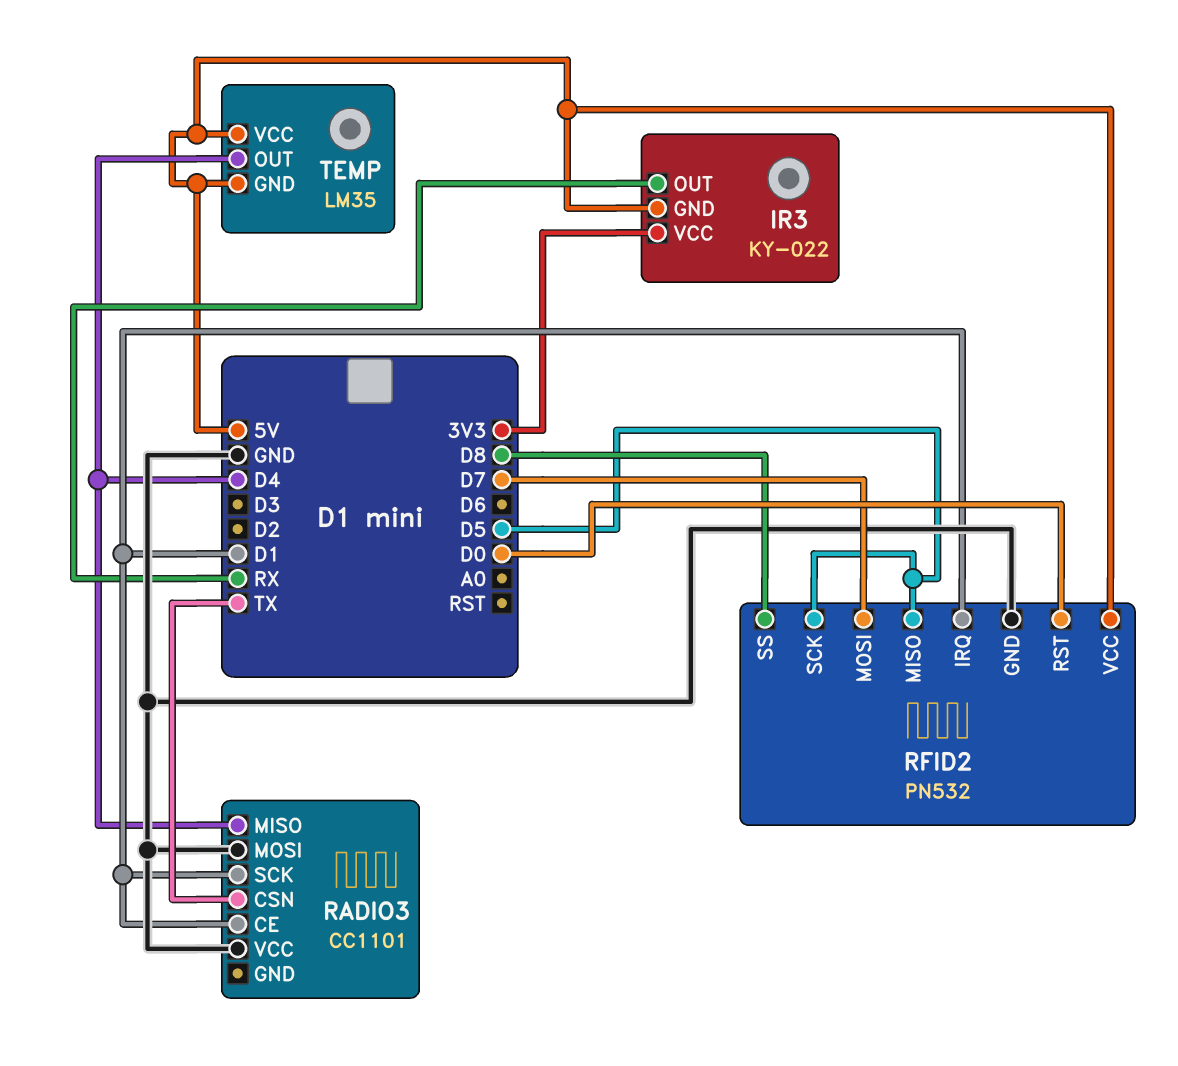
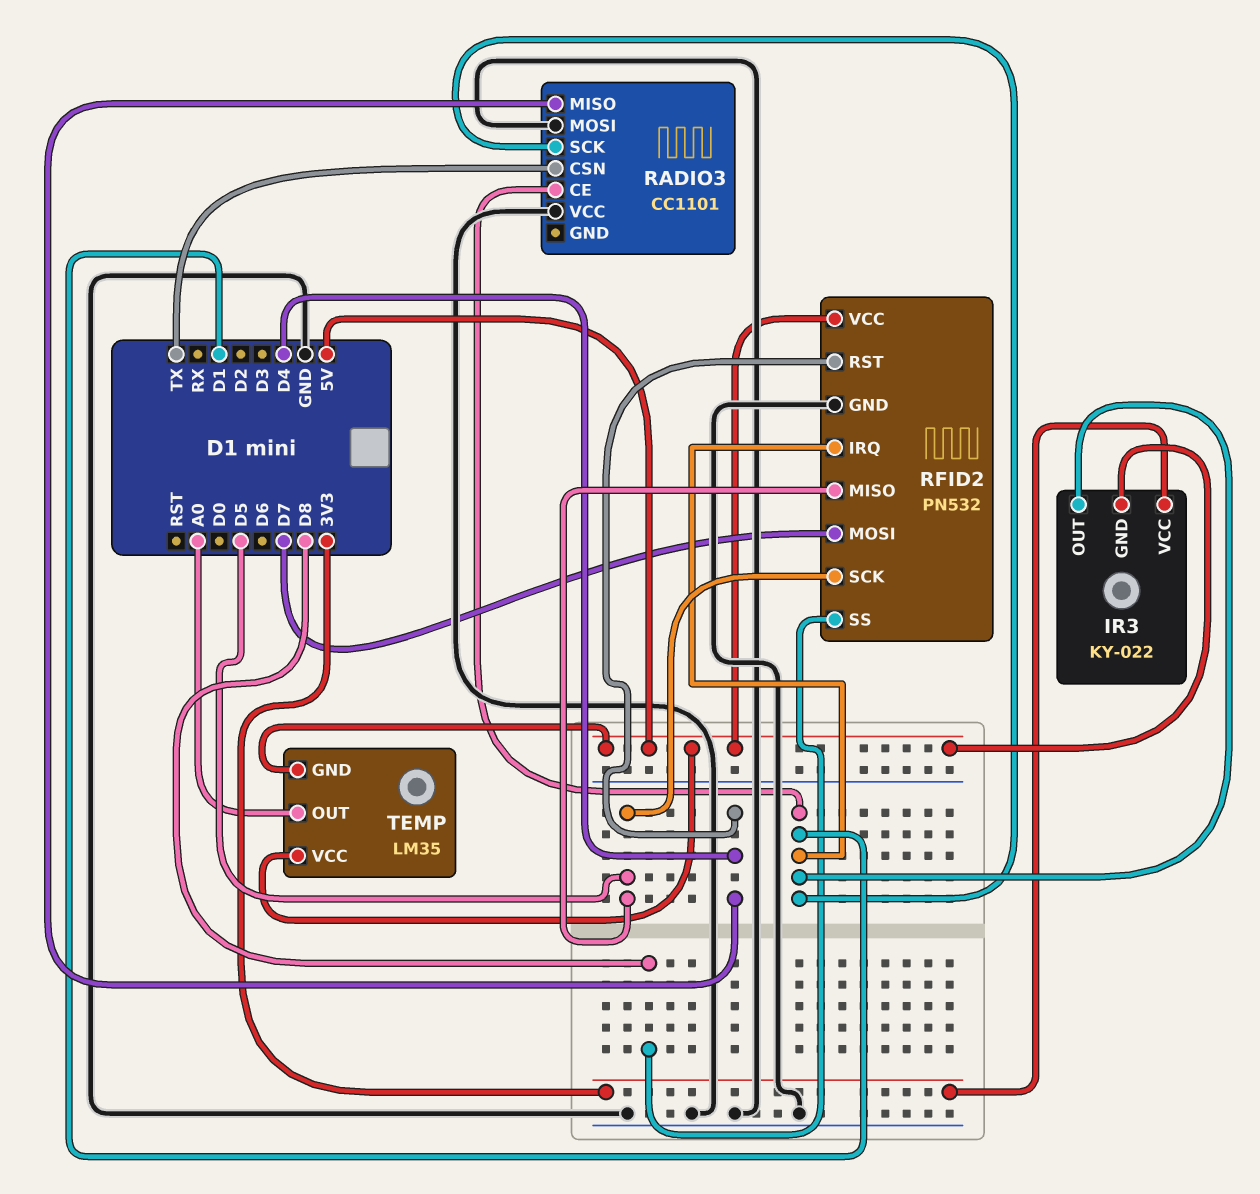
IR3 pin OUT: RX -> D1
RFID2 pin RST: D0 -> D4
TEMP pin OUT: D4 -> A0

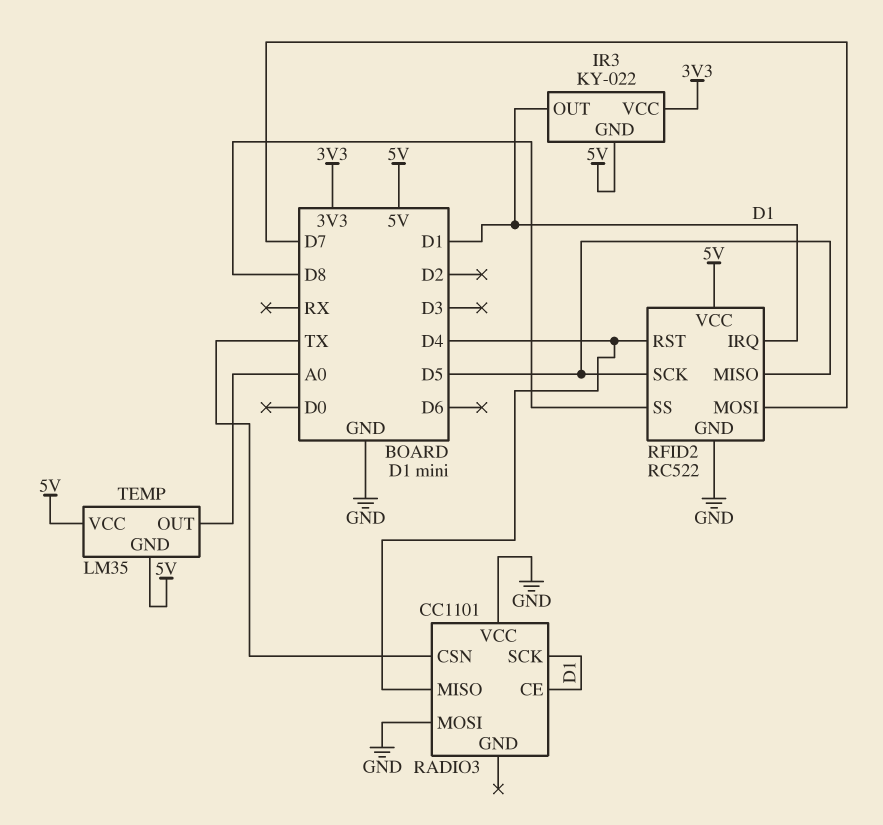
RFID2: PN532 -> RC522

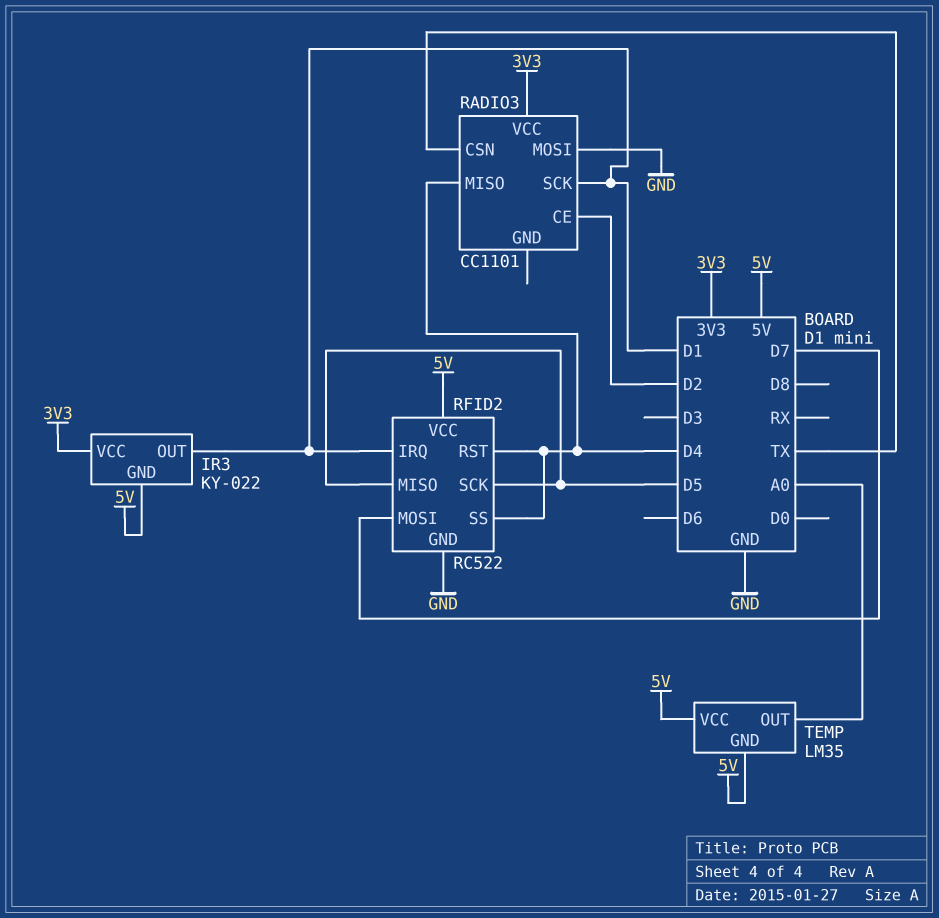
RADIO3 pin CE: D1 -> D2
RADIO3 pin VCC: GND -> 3V3
RFID2 pin SS: D8 -> D4

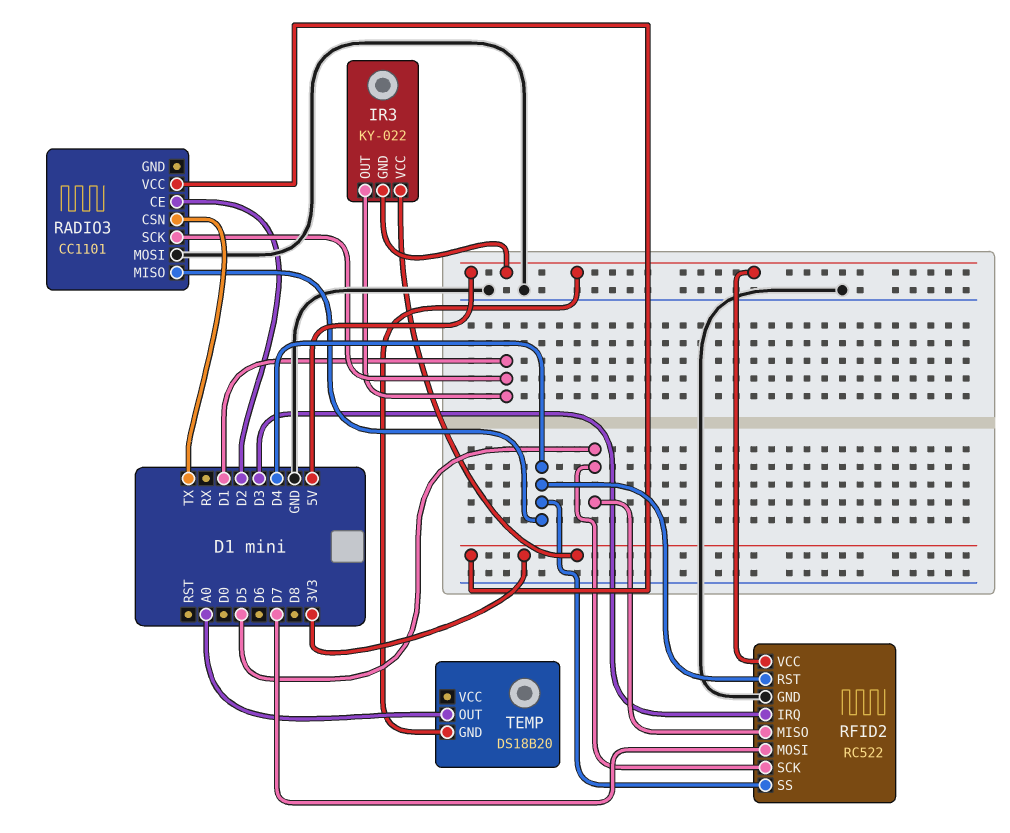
RFID2 pin IRQ: D1 -> D3
TEMP: LM35 -> DS18B20
TEMP pin VCC: 5V -> none

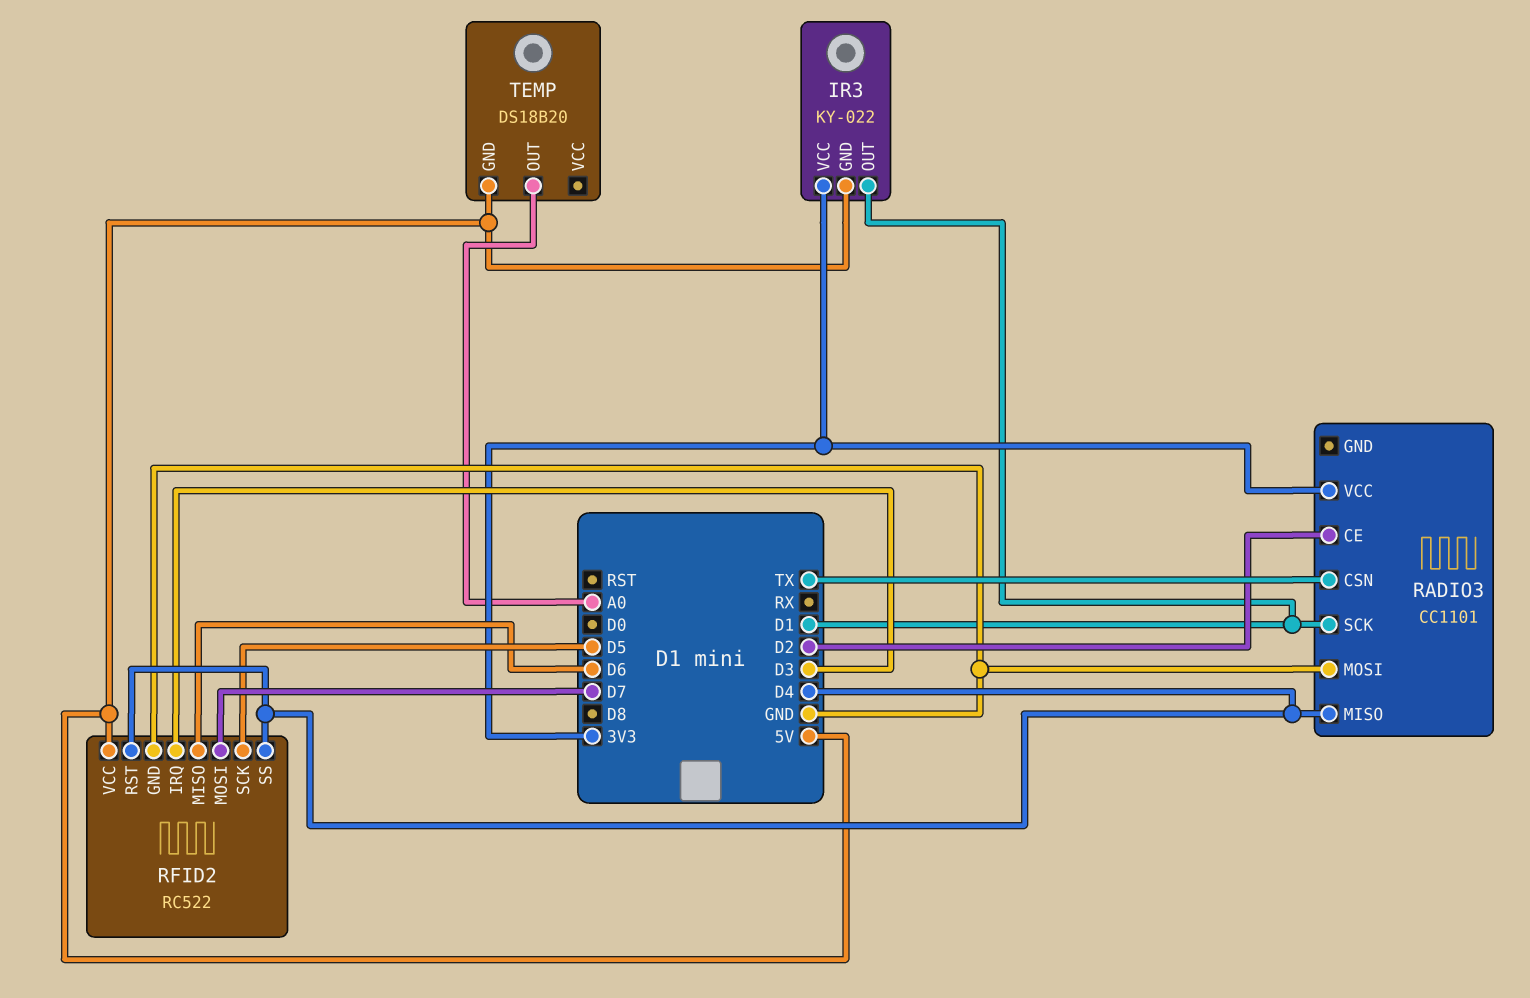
RFID2 pin MISO: D5 -> D6

